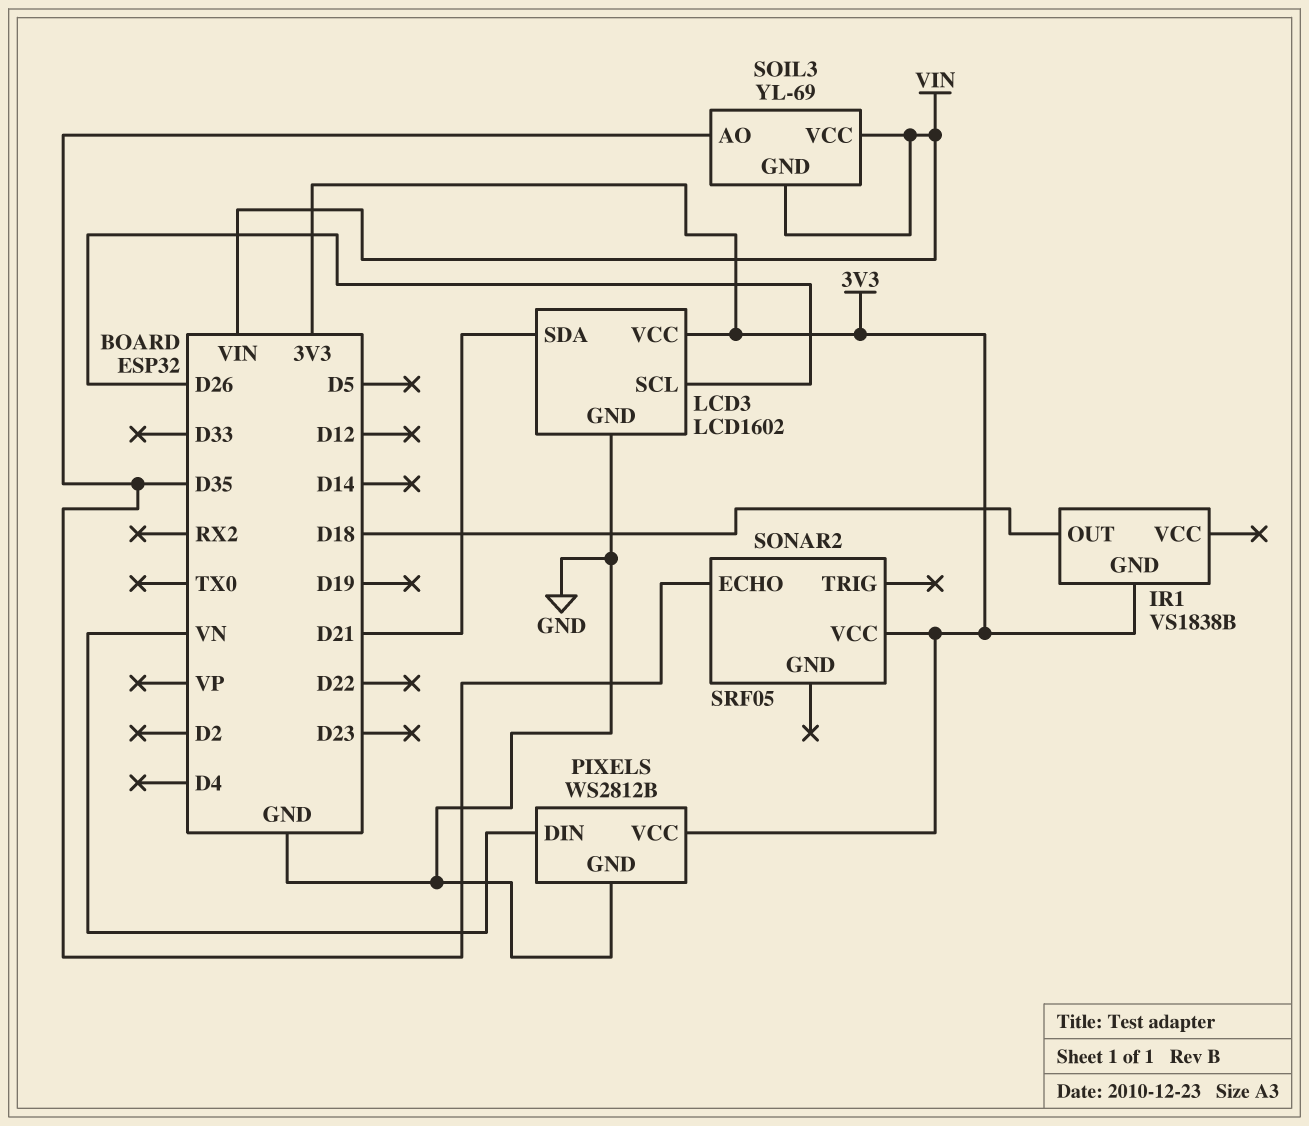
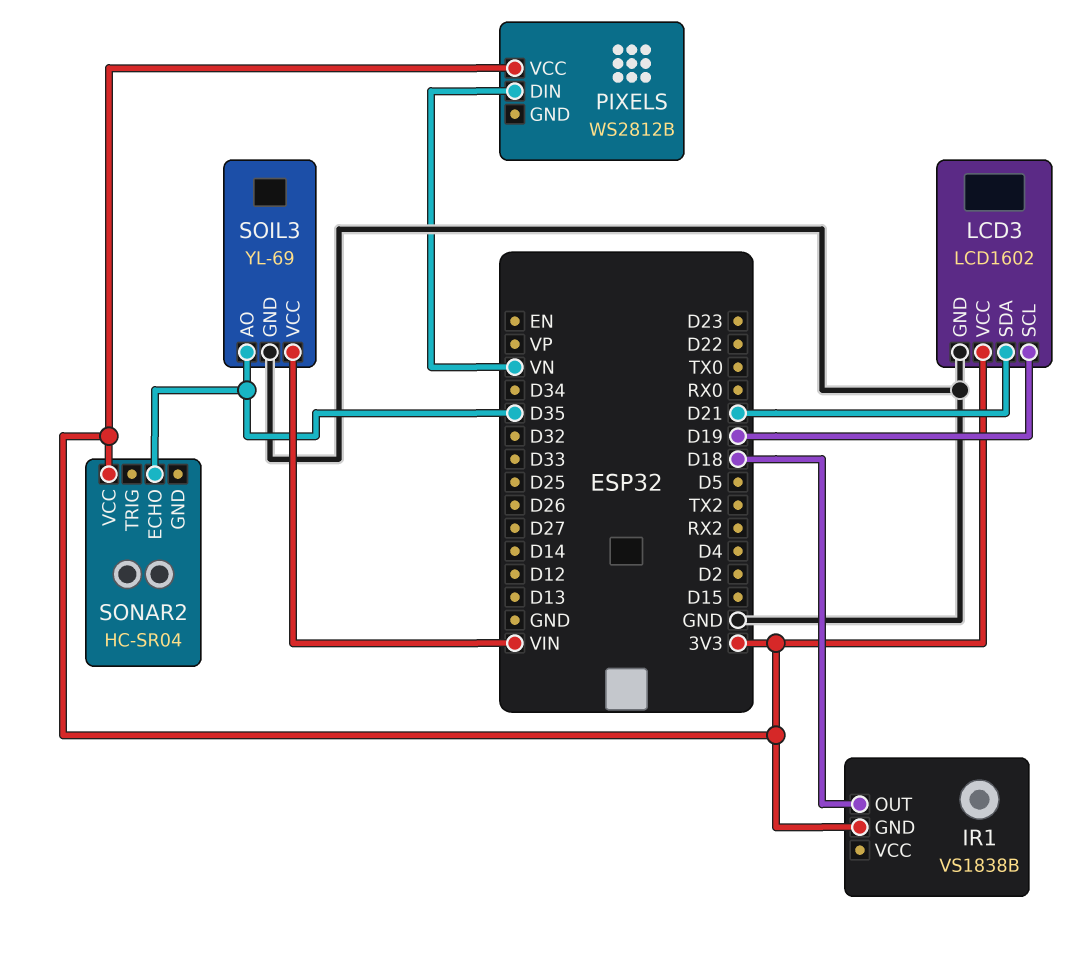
LCD3 pin SCL: D26 -> D19
PIXELS pin GND: GND -> none
SOIL3 pin GND: VIN -> GND
SONAR2: SRF05 -> HC-SR04

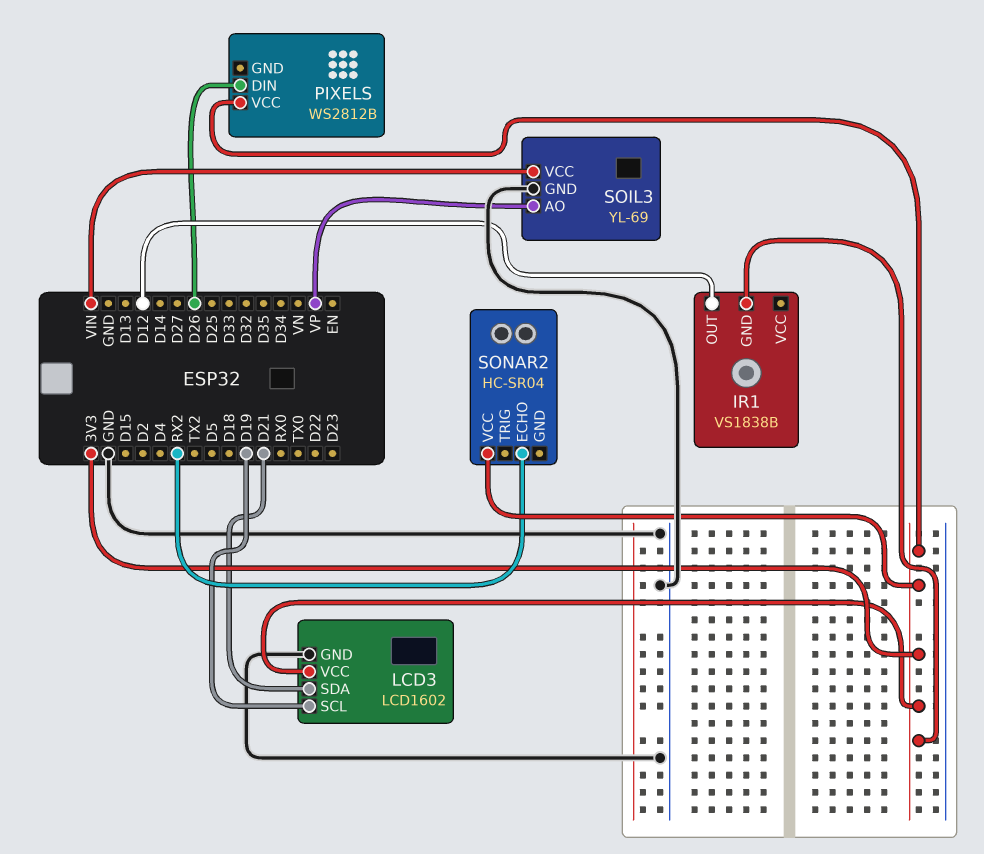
IR1 pin OUT: D18 -> D12
PIXELS pin DIN: VN -> D26
SOIL3 pin AO: D35 -> VP
SONAR2 pin ECHO: D35 -> RX2

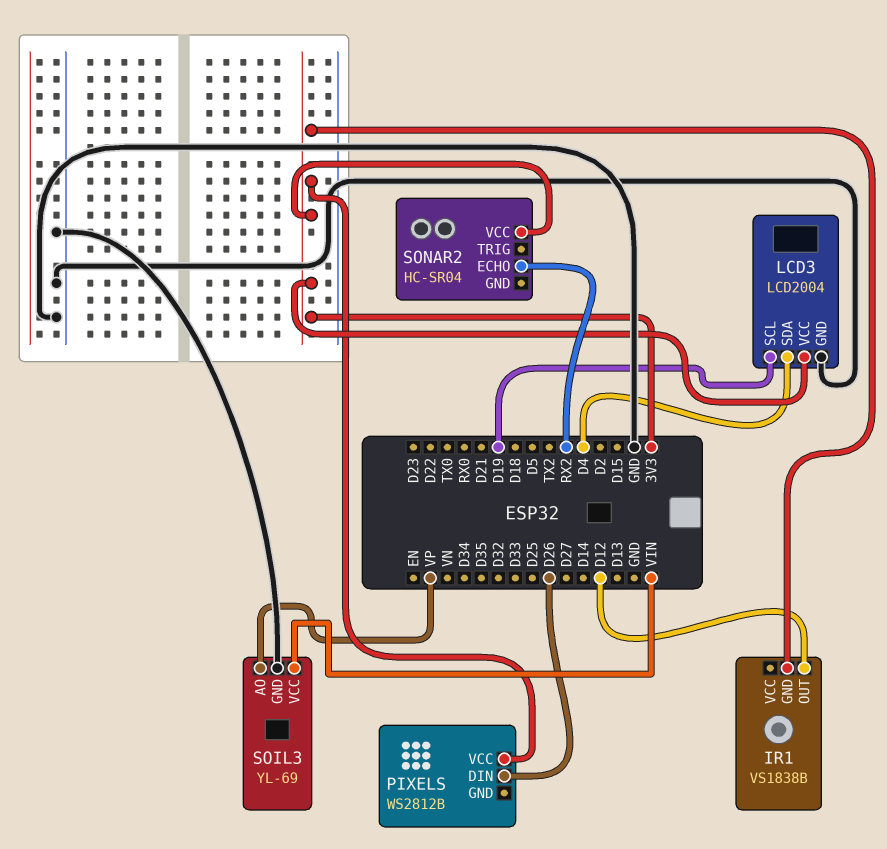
LCD3: LCD1602 -> LCD2004
LCD3 pin SDA: D21 -> D4

